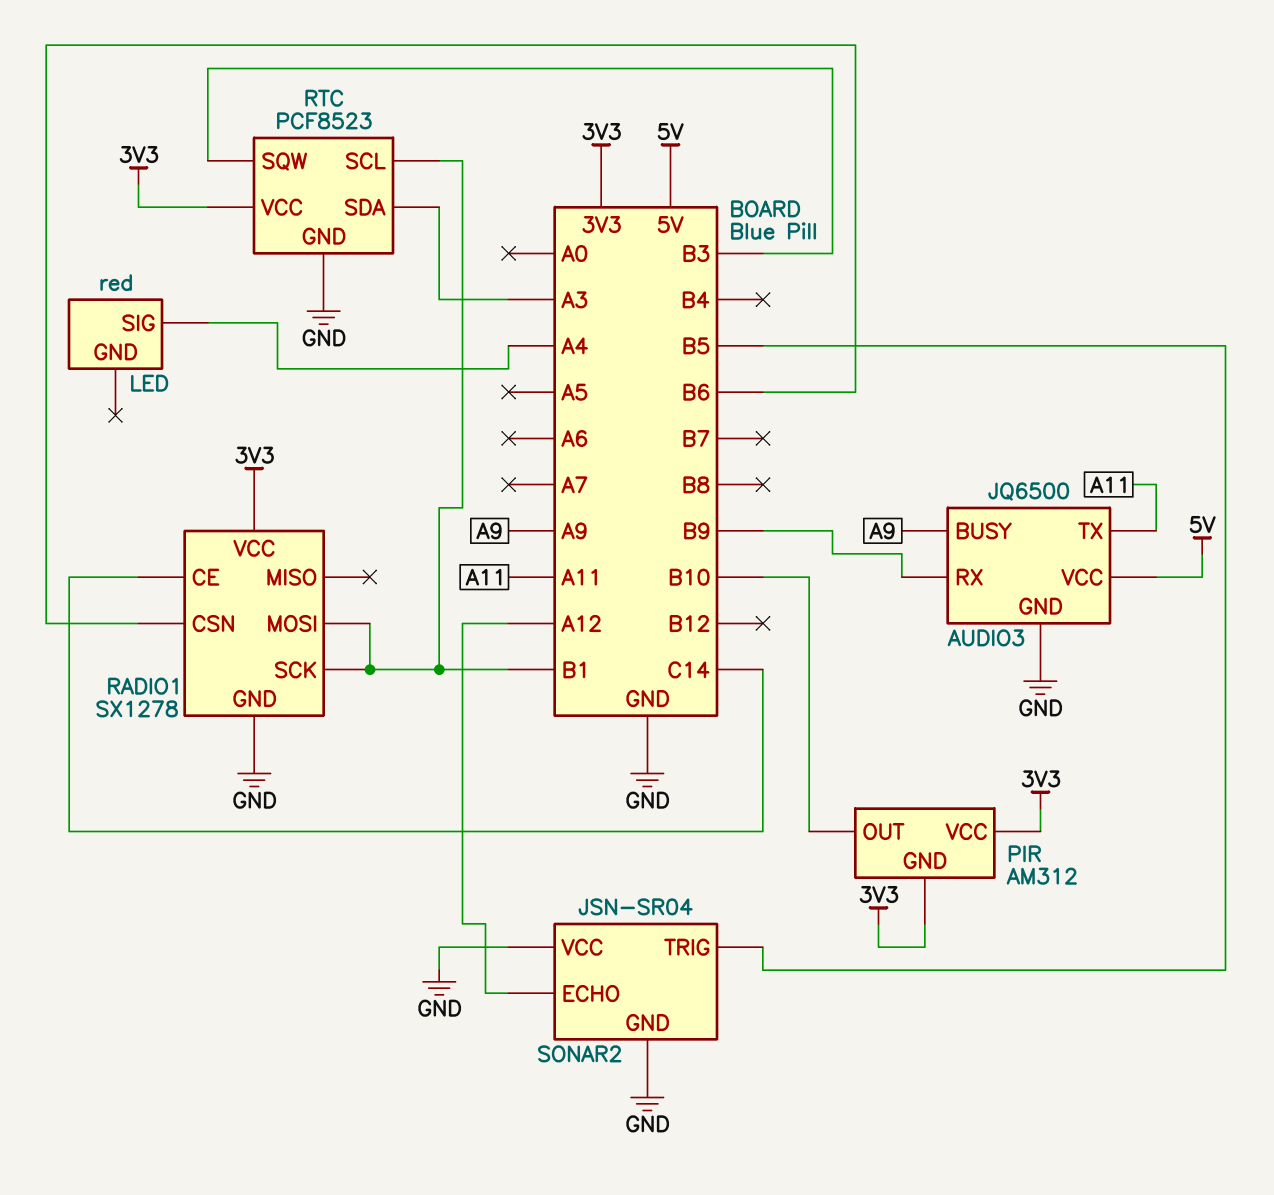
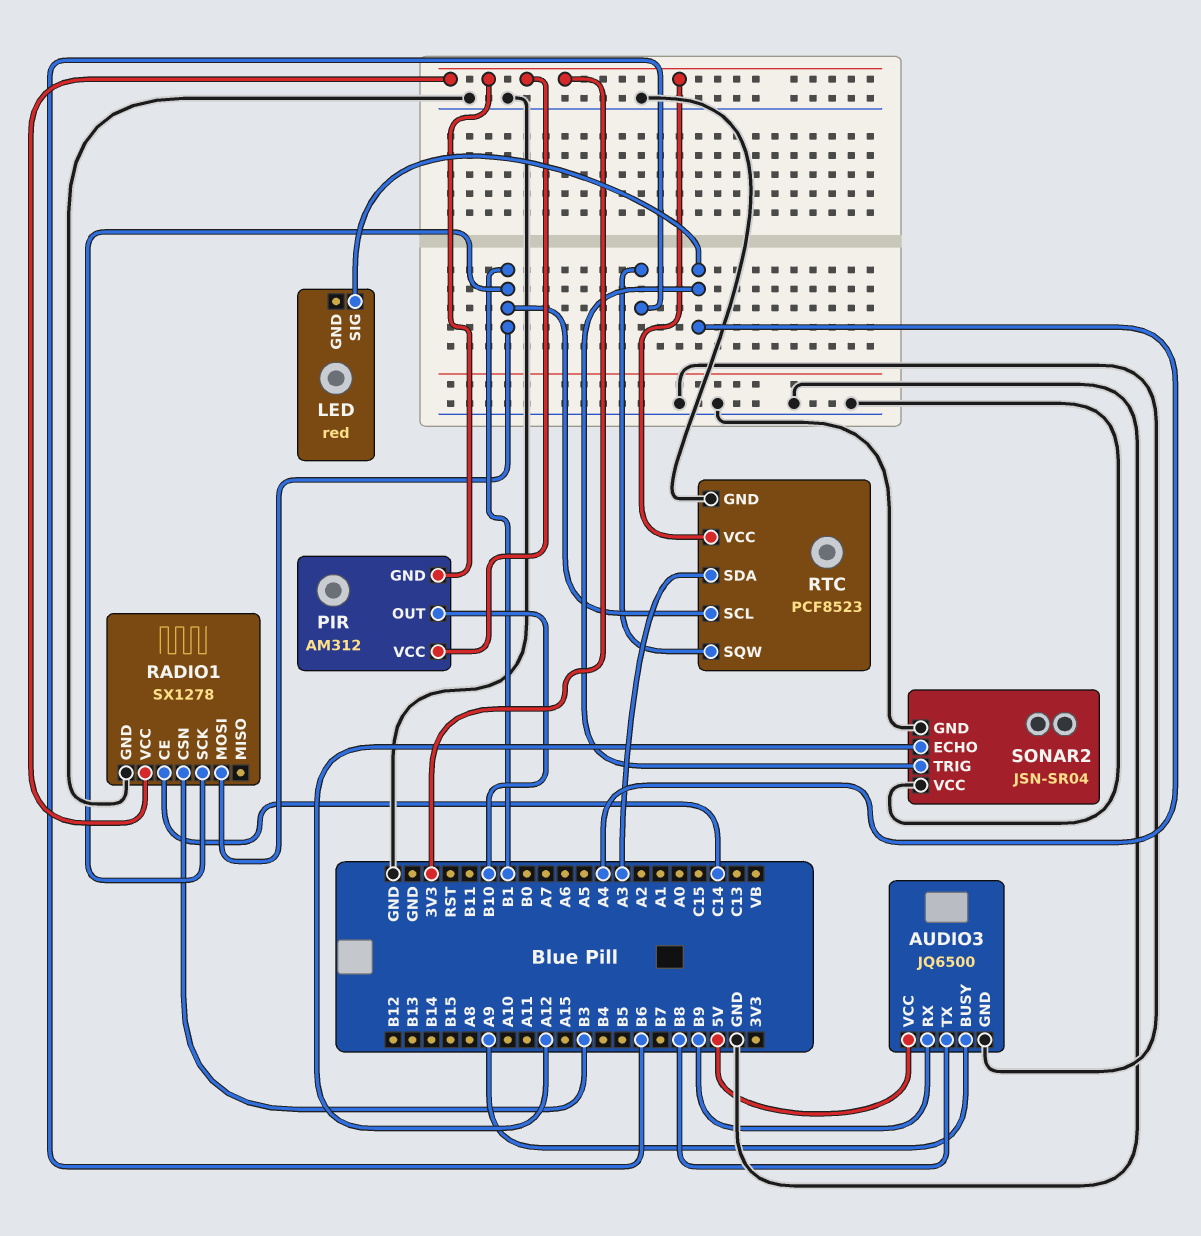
AUDIO3 pin TX: A11 -> B8
RADIO1 pin CSN: B6 -> B3
RTC pin SQW: B3 -> B6
SONAR2 pin TRIG: B5 -> A4

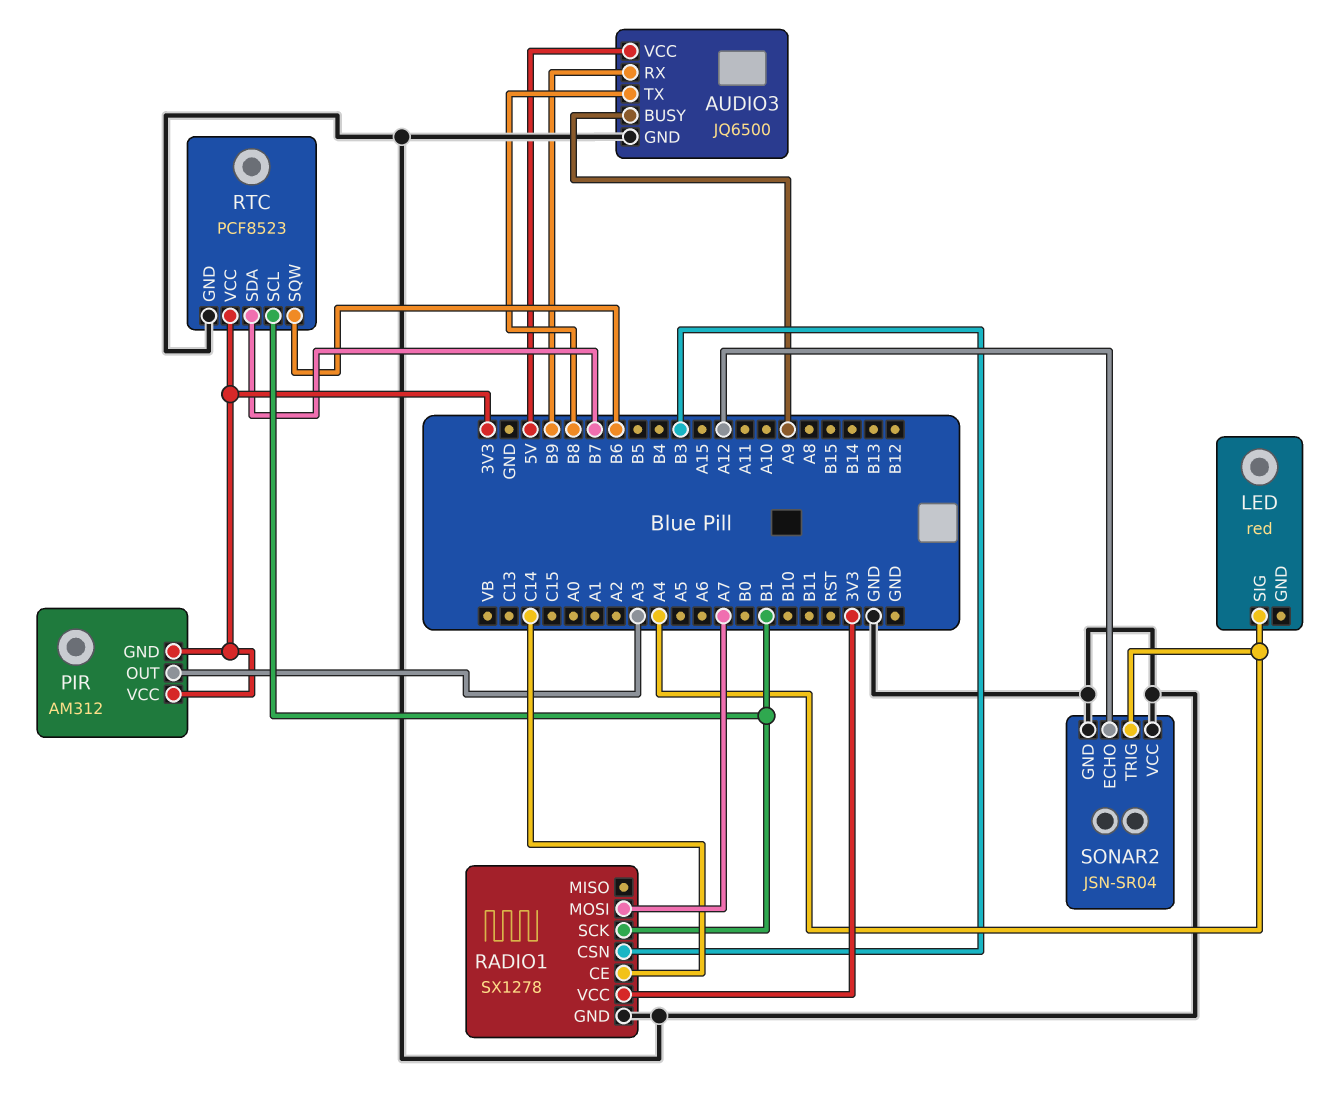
PIR pin OUT: B10 -> A3
RADIO1 pin MOSI: B1 -> A7
RTC pin SDA: A3 -> B7

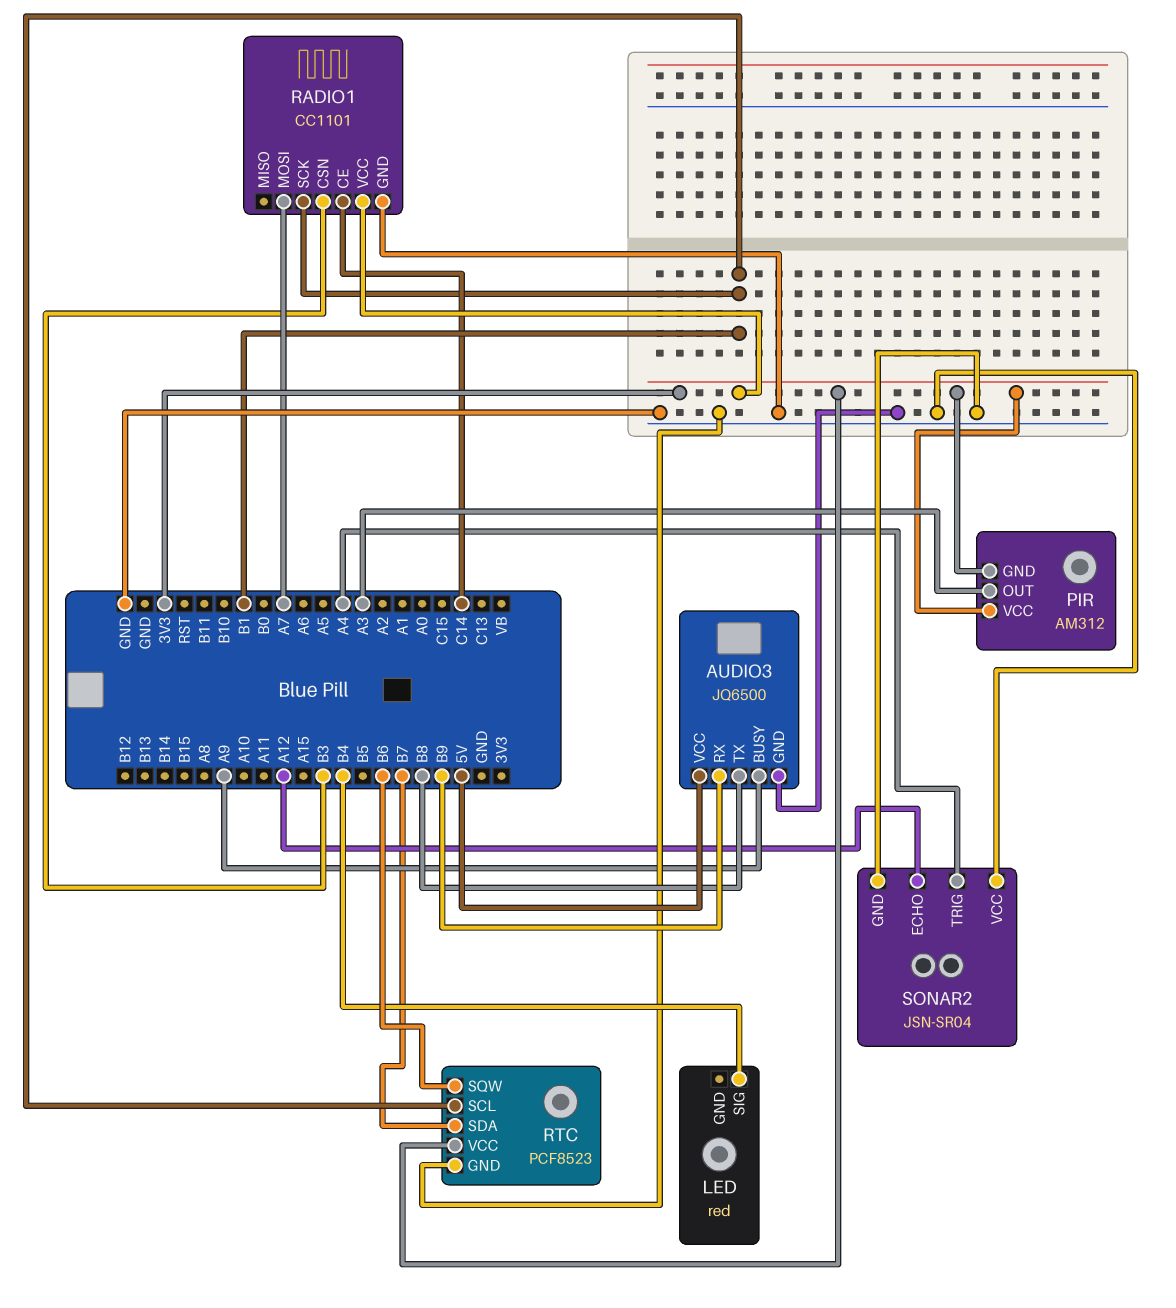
LED pin SIG: A4 -> B4
RADIO1: SX1278 -> CC1101

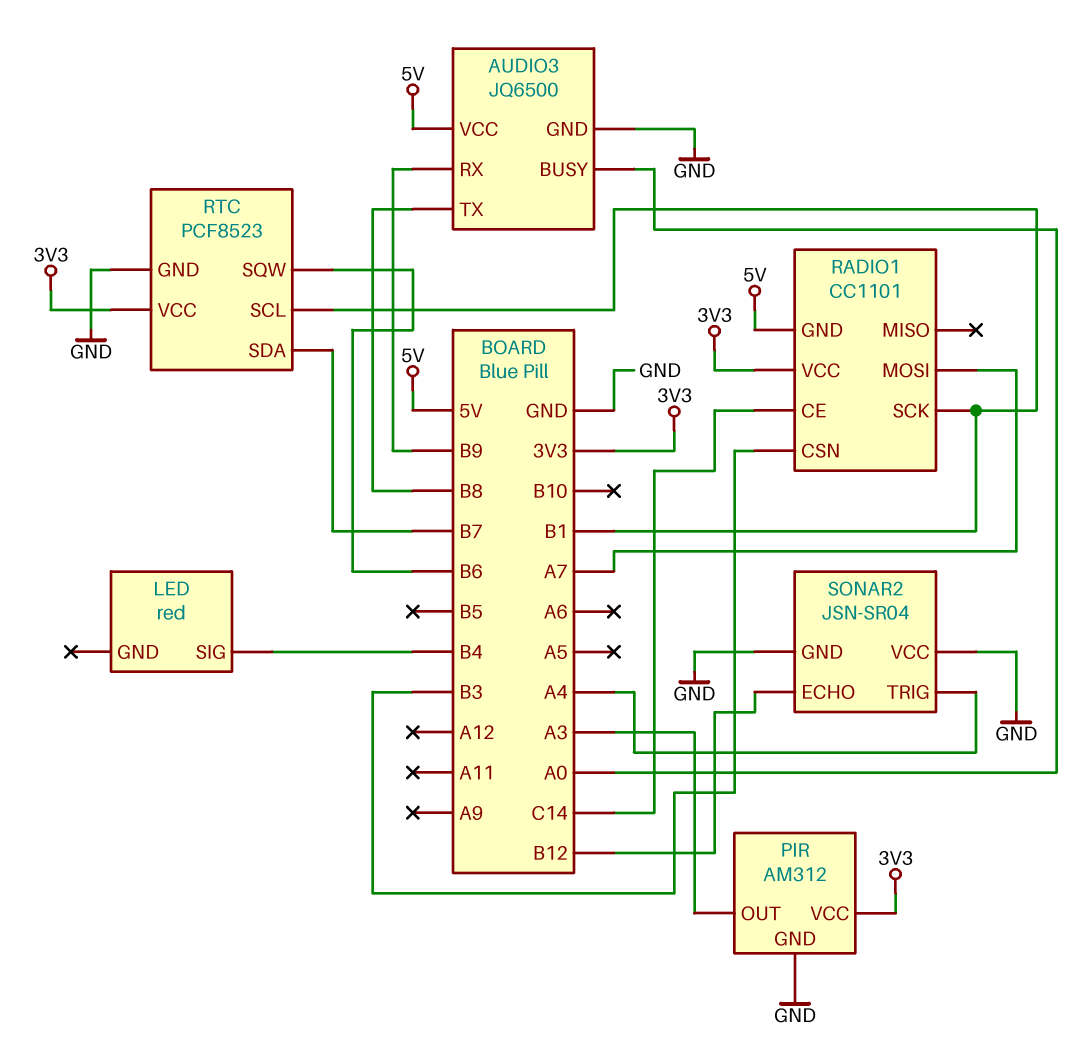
AUDIO3 pin BUSY: A9 -> A0
PIR pin GND: 3V3 -> GND
RADIO1 pin GND: GND -> 5V
SONAR2 pin ECHO: A12 -> B12

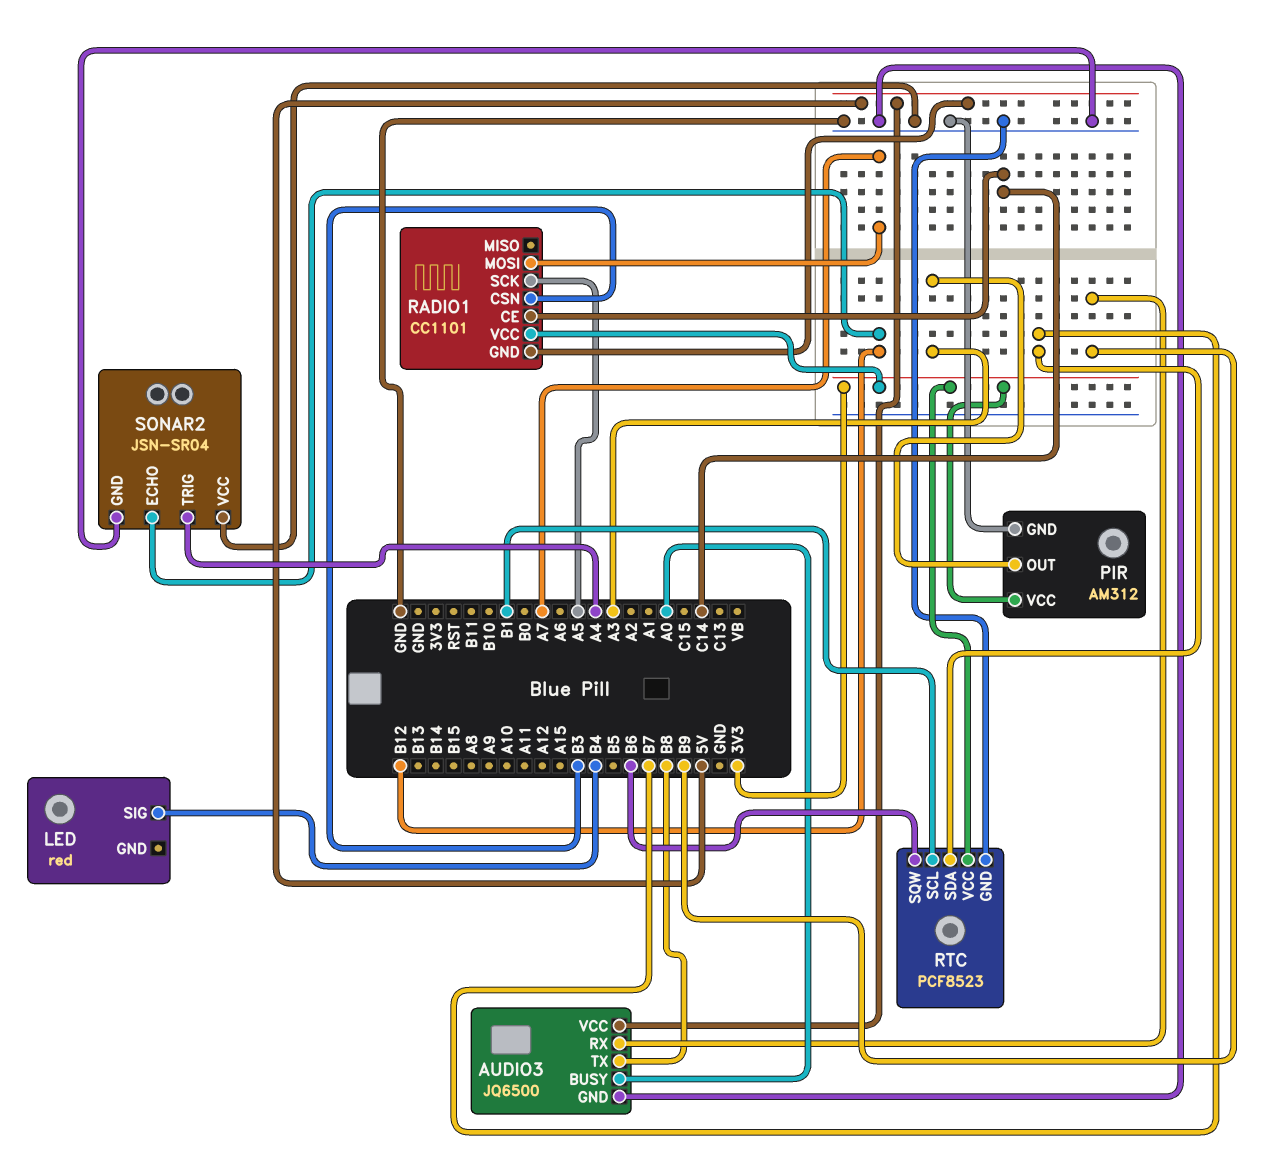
RADIO1 pin SCK: B1 -> A5

